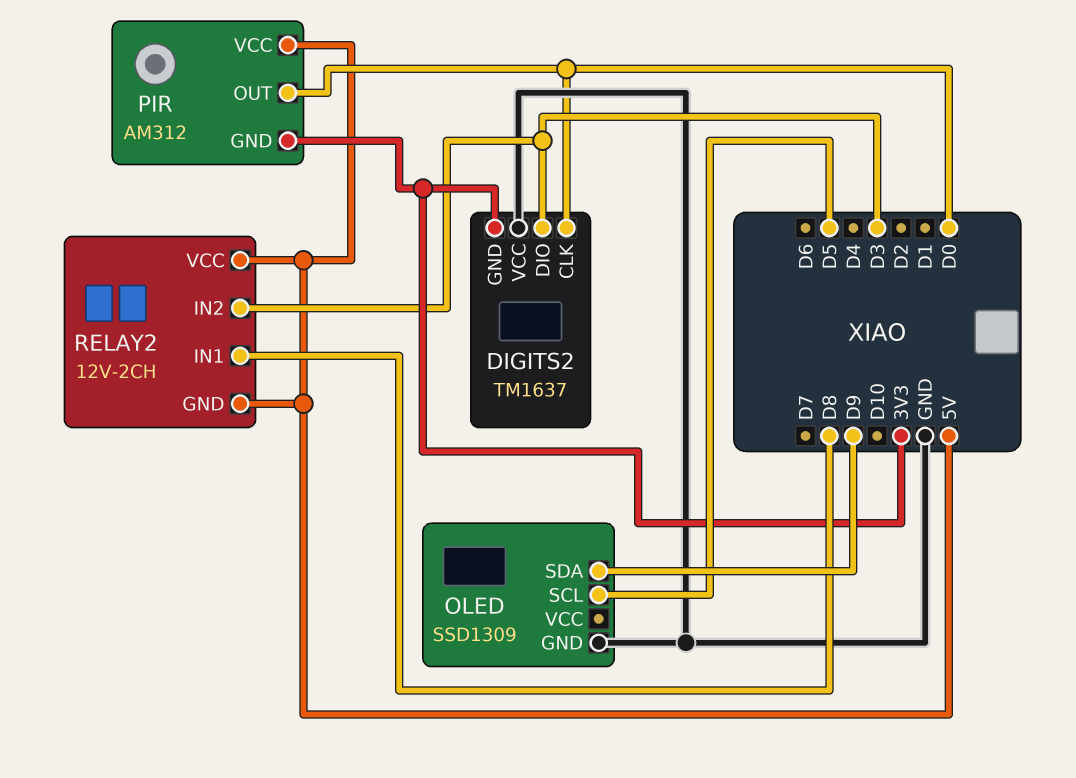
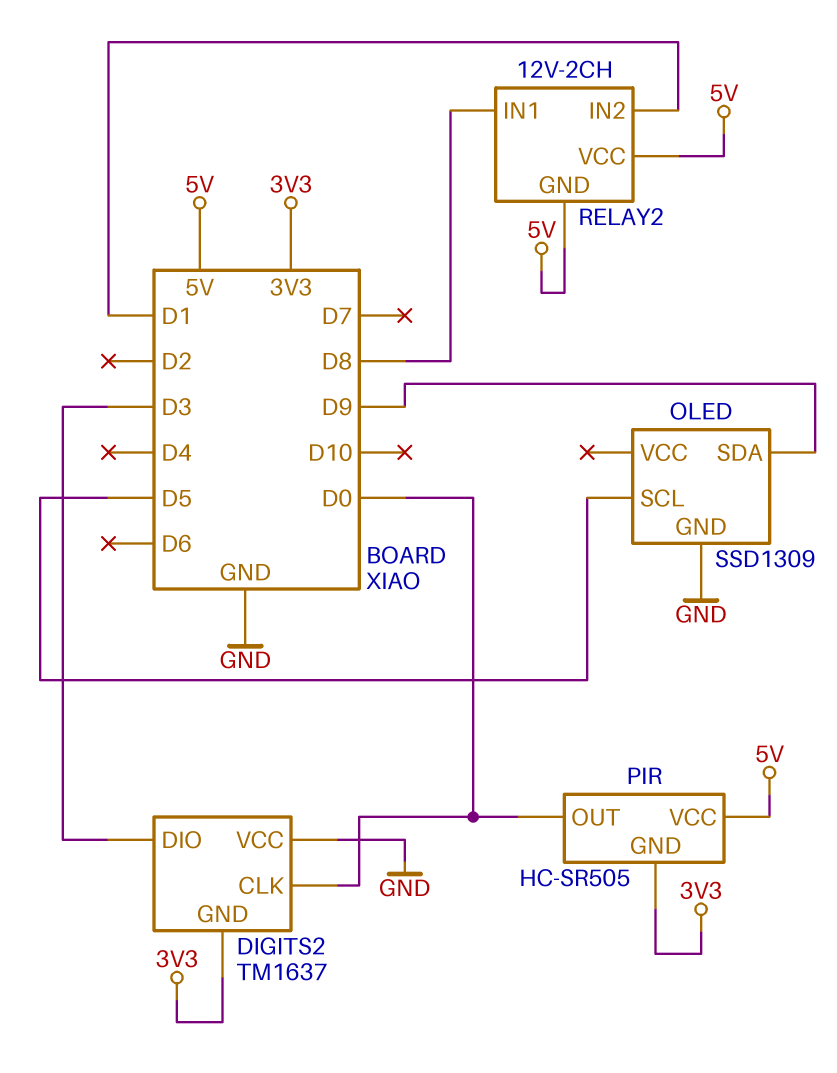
PIR: AM312 -> HC-SR505
RELAY2 pin IN2: D3 -> D1

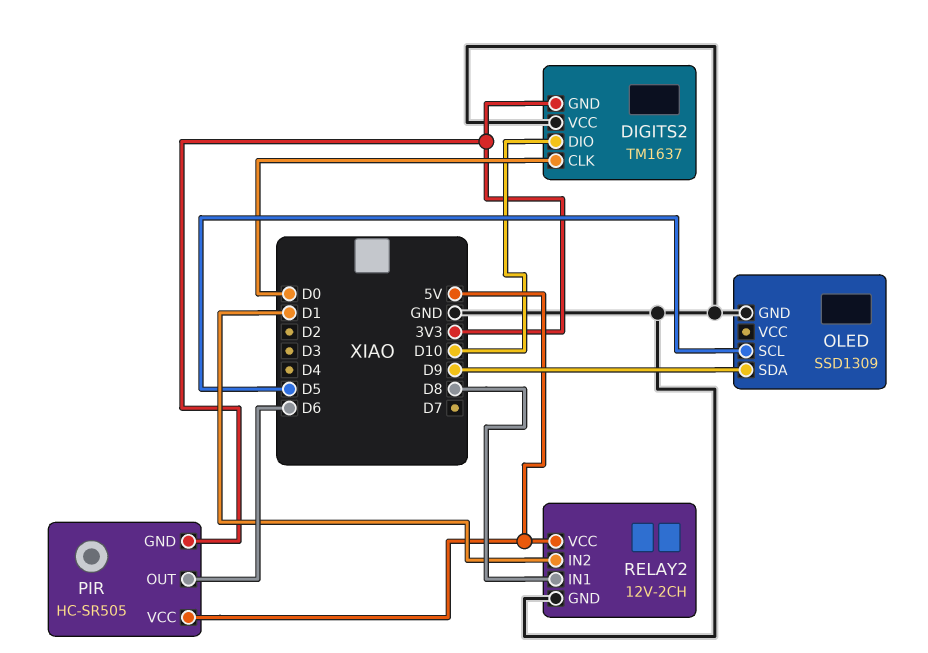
DIGITS2 pin DIO: D3 -> D10
PIR pin OUT: D0 -> D6
RELAY2 pin GND: 5V -> GND

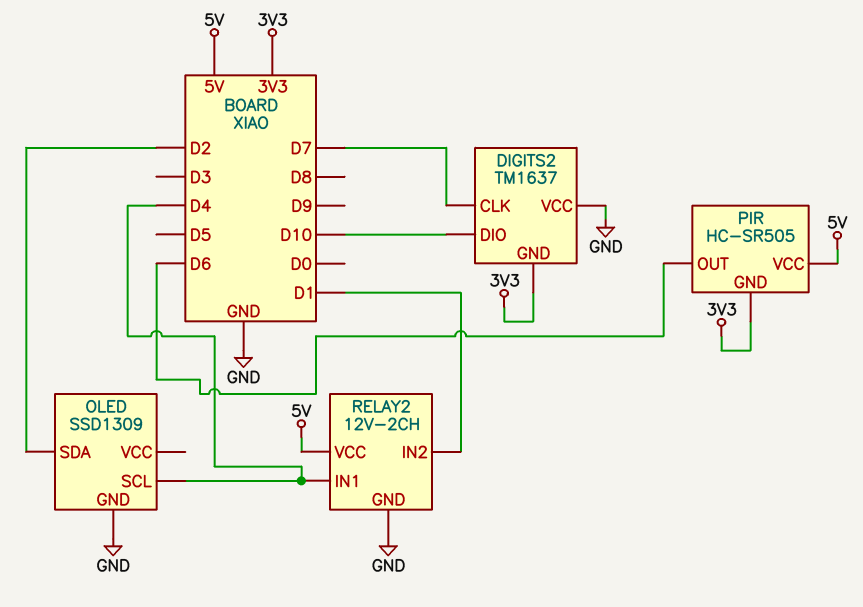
DIGITS2 pin CLK: D0 -> D7
OLED pin SCL: D5 -> D4
OLED pin SDA: D9 -> D2
RELAY2 pin IN1: D8 -> D4

